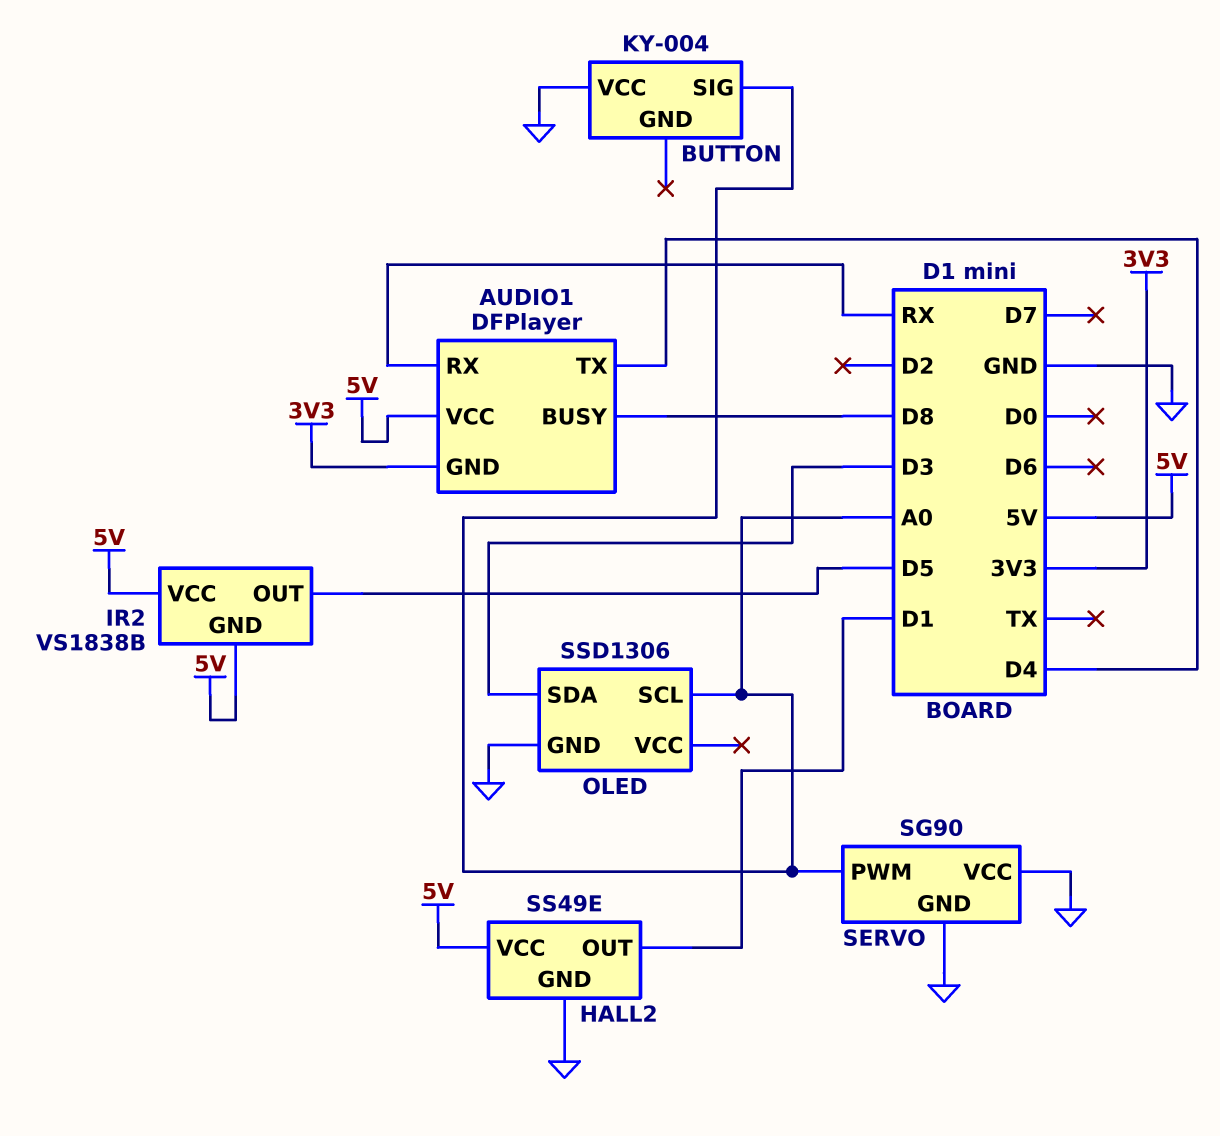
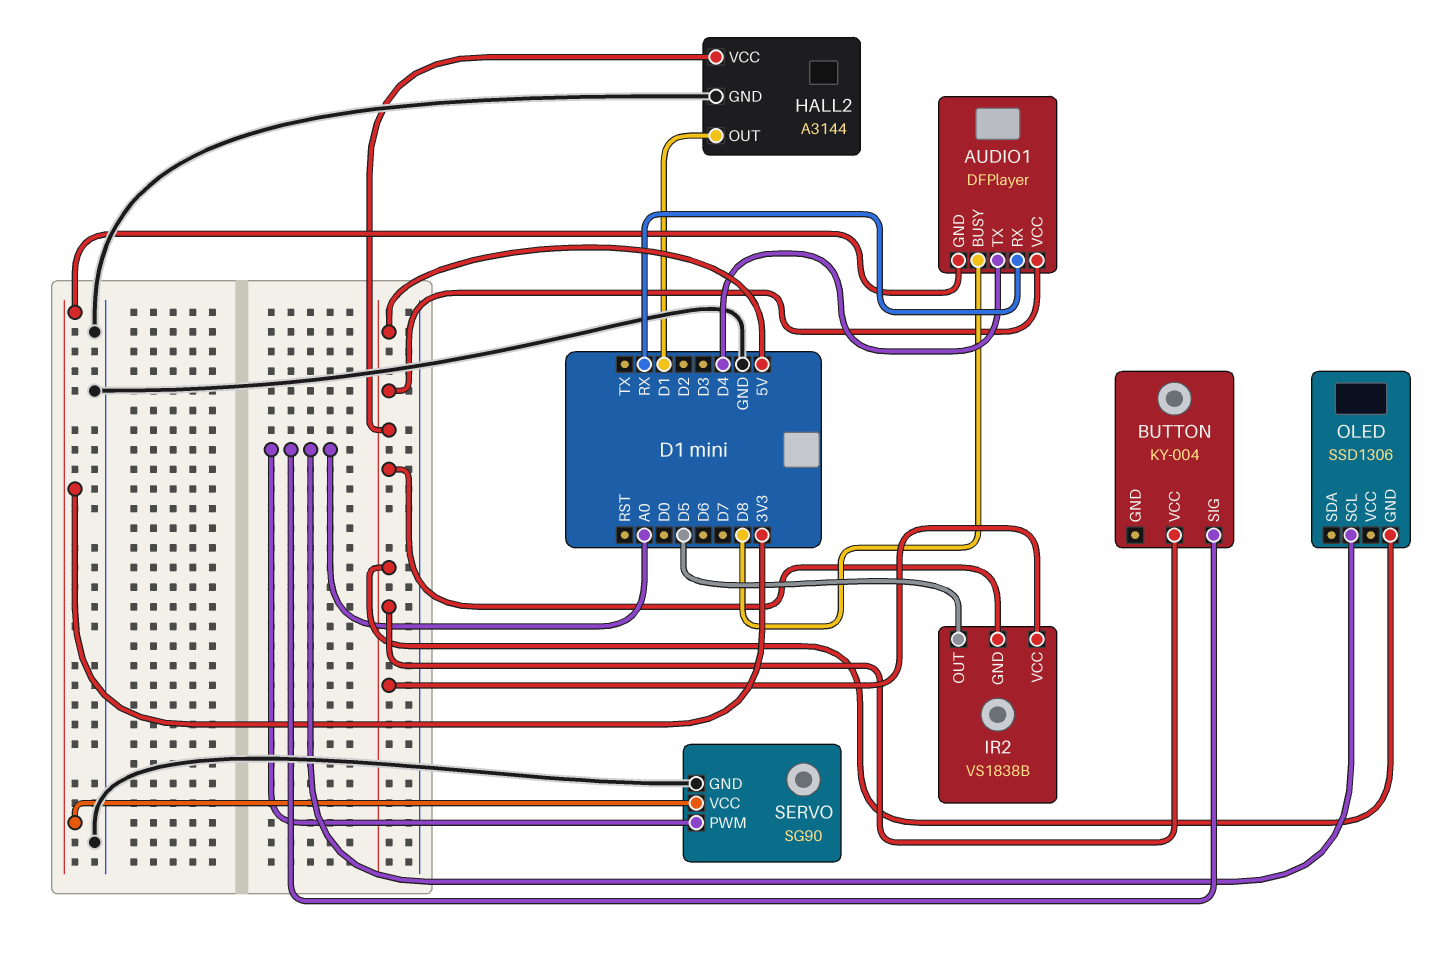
BUTTON pin VCC: GND -> 5V
HALL2: SS49E -> A3144
OLED pin GND: GND -> 5V
OLED pin SDA: D3 -> none
SERVO pin VCC: GND -> 3V3

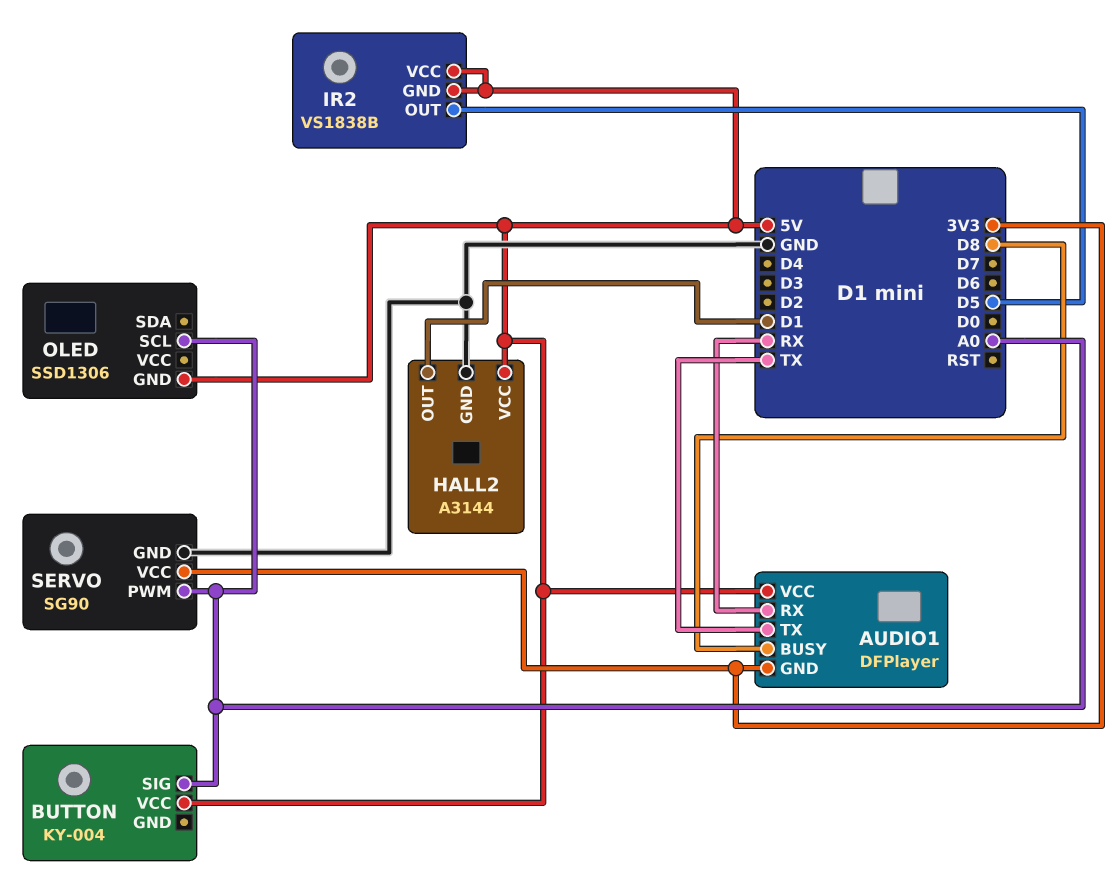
AUDIO1 pin TX: D4 -> TX

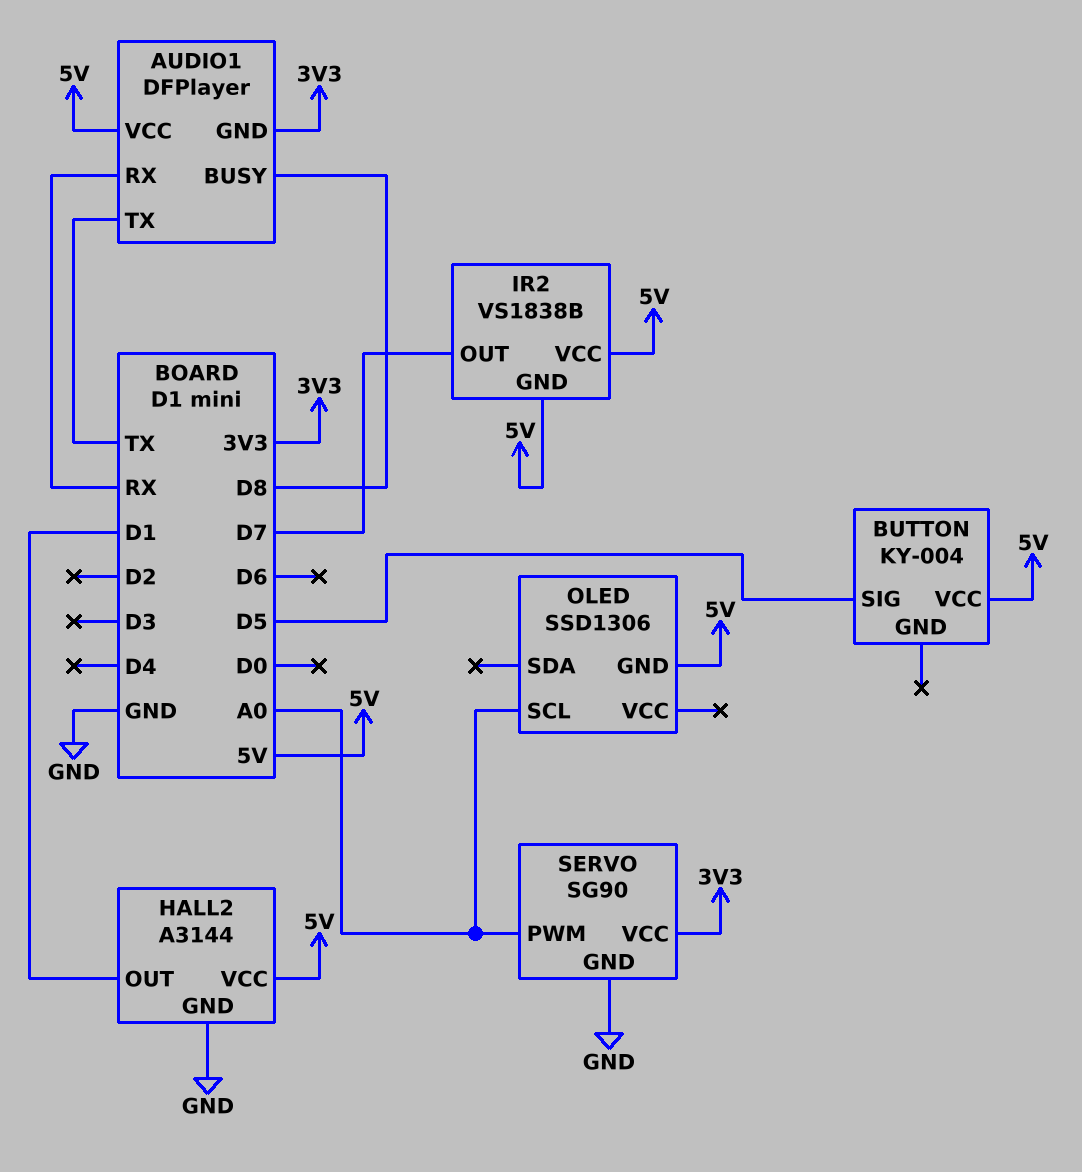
BUTTON pin SIG: A0 -> D5
IR2 pin OUT: D5 -> D7

